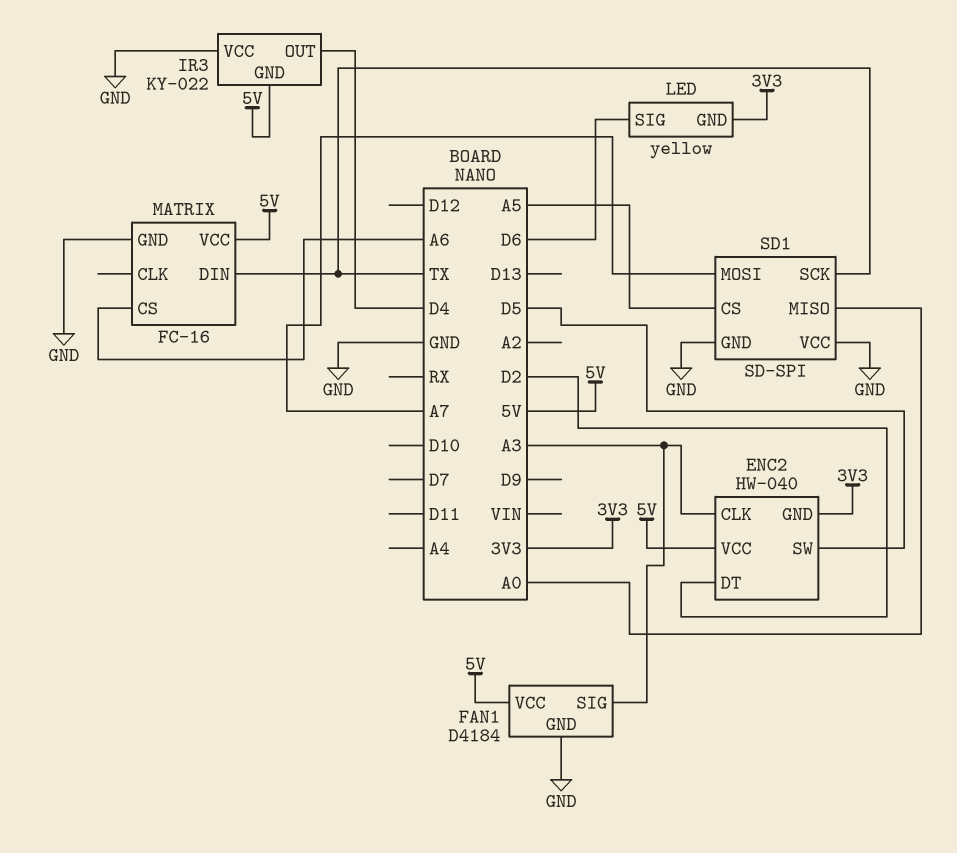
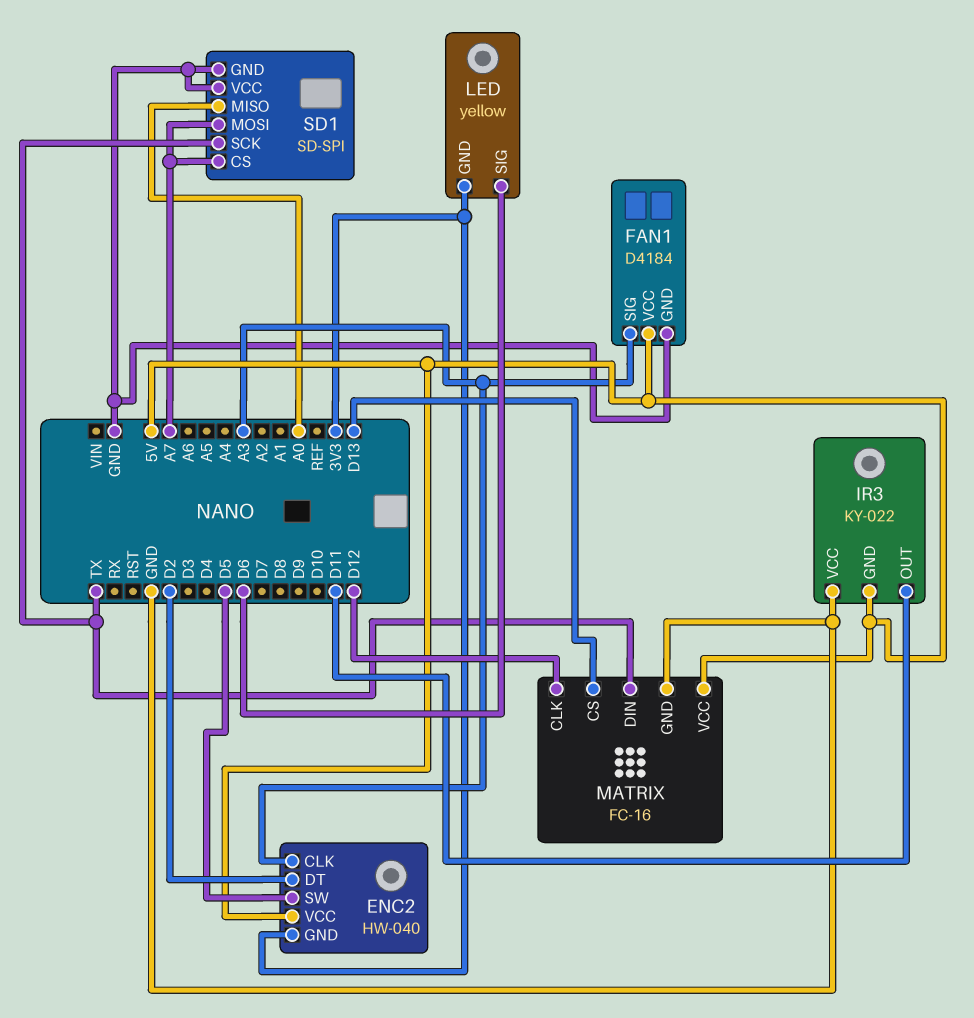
IR3 pin OUT: D4 -> D11
MATRIX pin CLK: none -> D12
MATRIX pin CS: A6 -> D13
SD1 pin CS: A5 -> A7

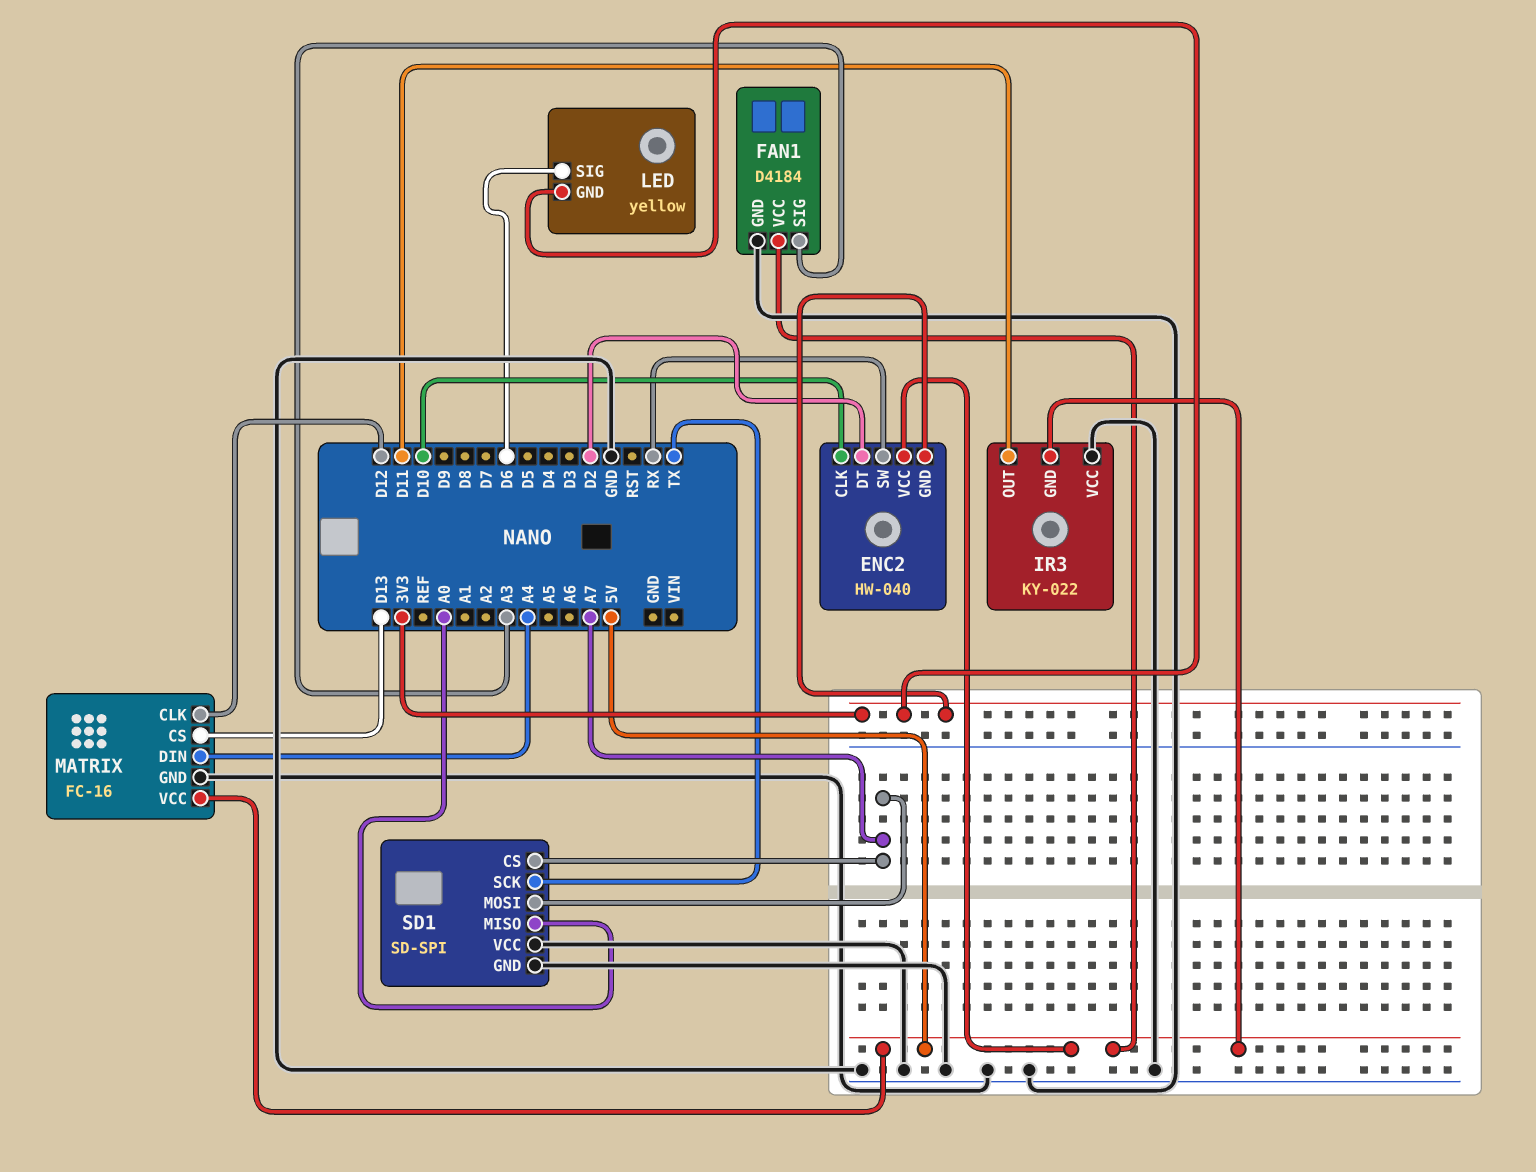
ENC2 pin CLK: A3 -> D10
ENC2 pin SW: D5 -> RX
MATRIX pin DIN: TX -> A4

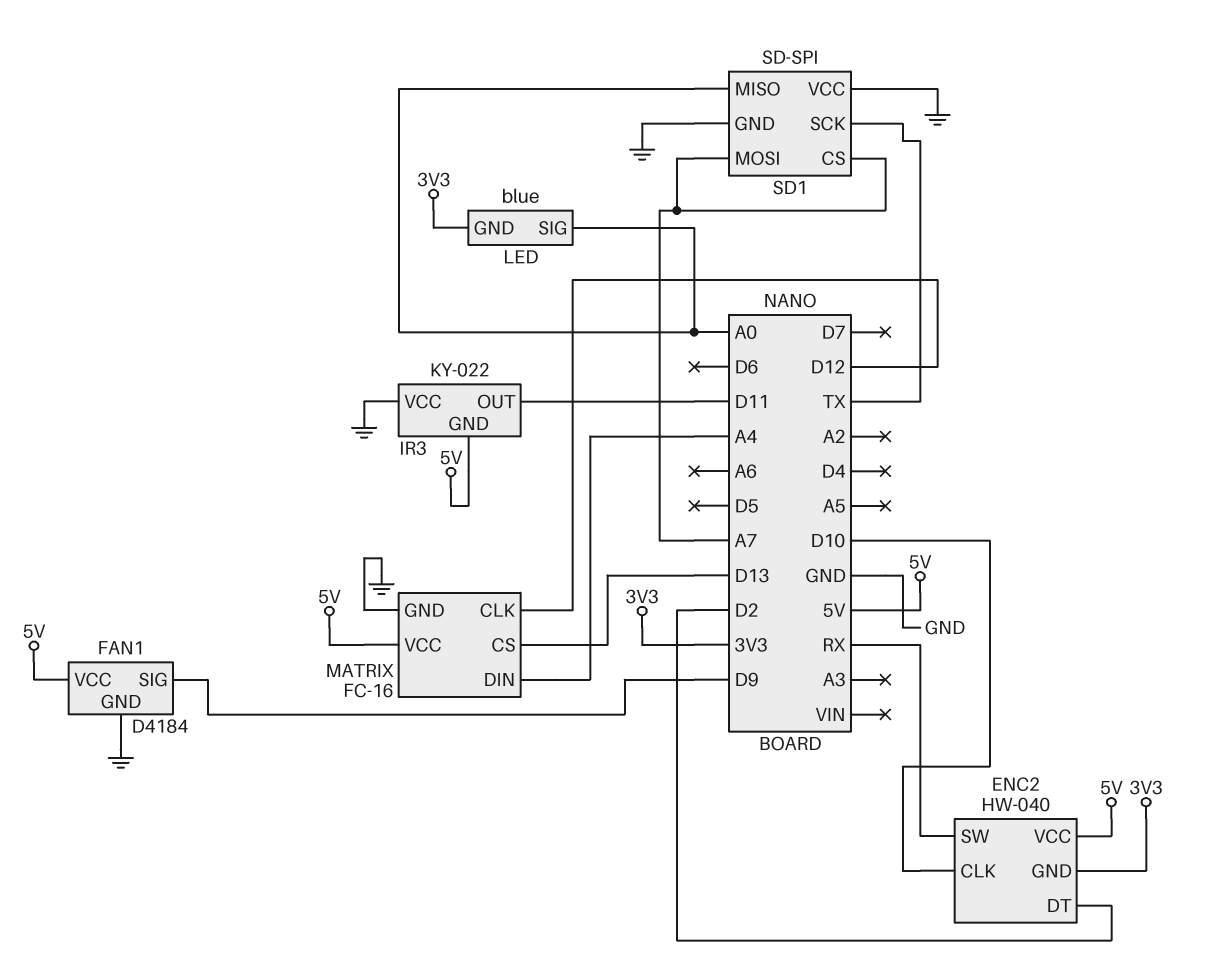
FAN1 pin SIG: A3 -> D9
LED: yellow -> blue
LED pin SIG: D6 -> A0

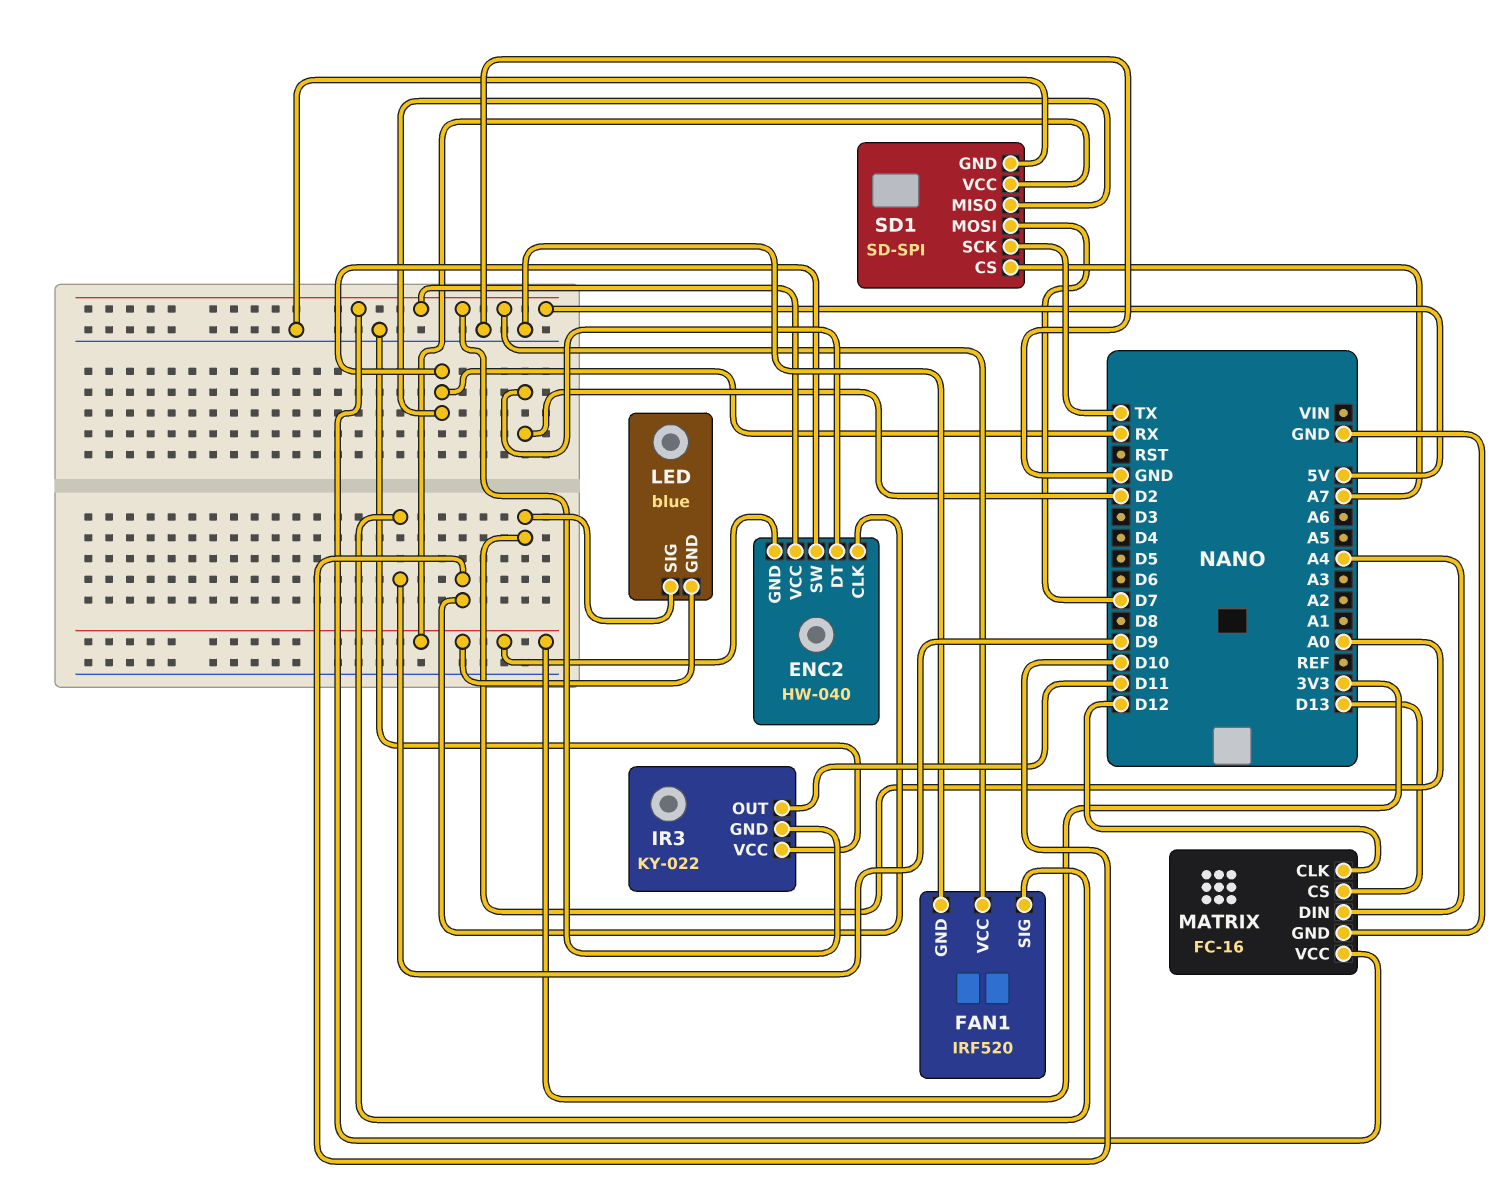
FAN1: D4184 -> IRF520
SD1 pin MISO: A0 -> RX
SD1 pin MOSI: A7 -> D7
SD1 pin VCC: GND -> 3V3

